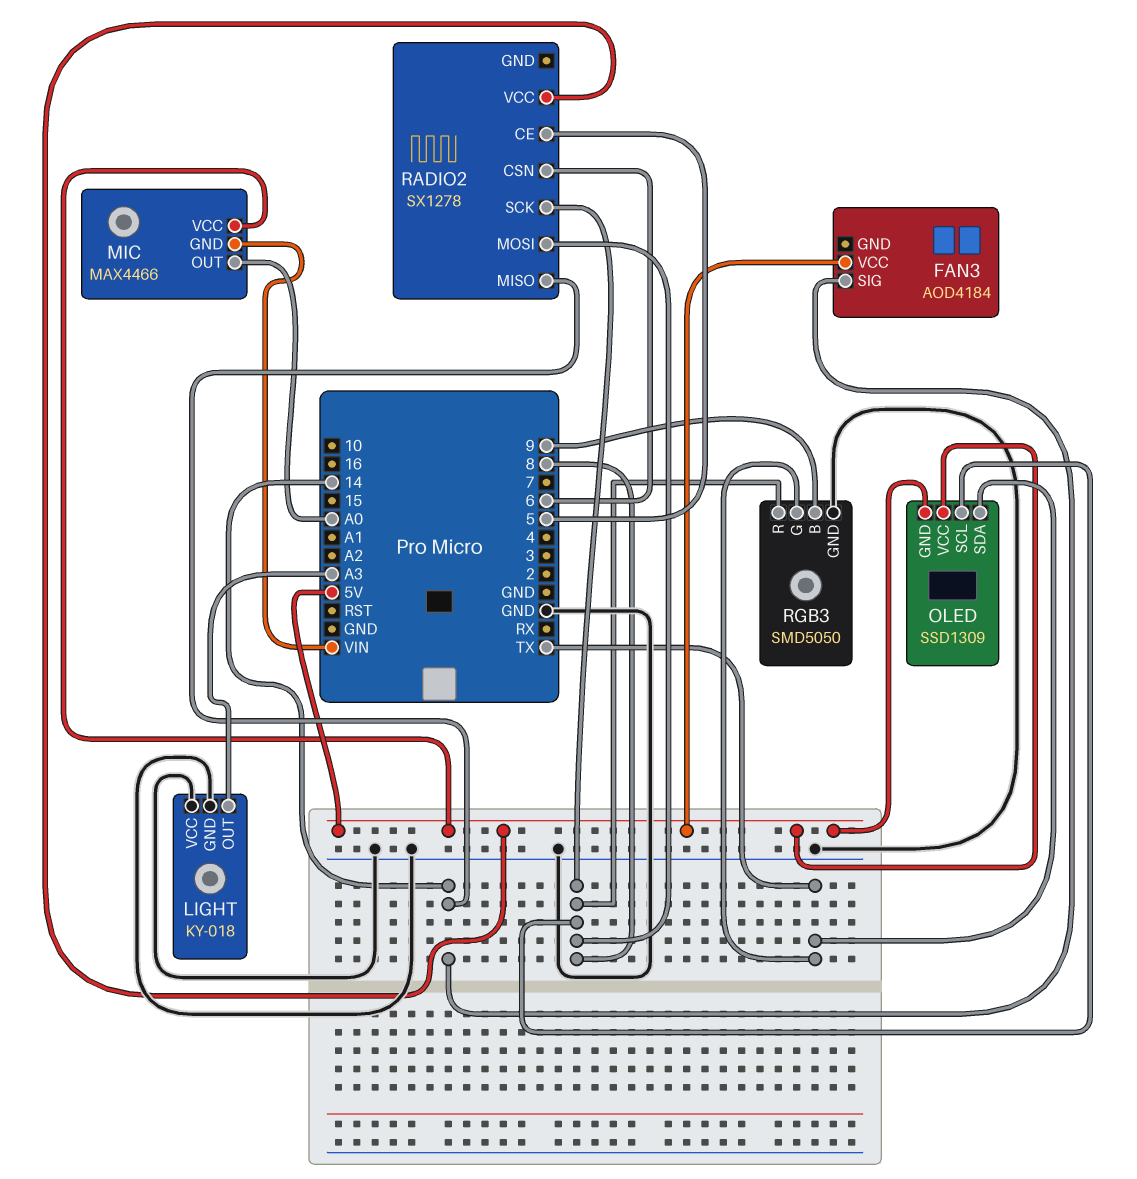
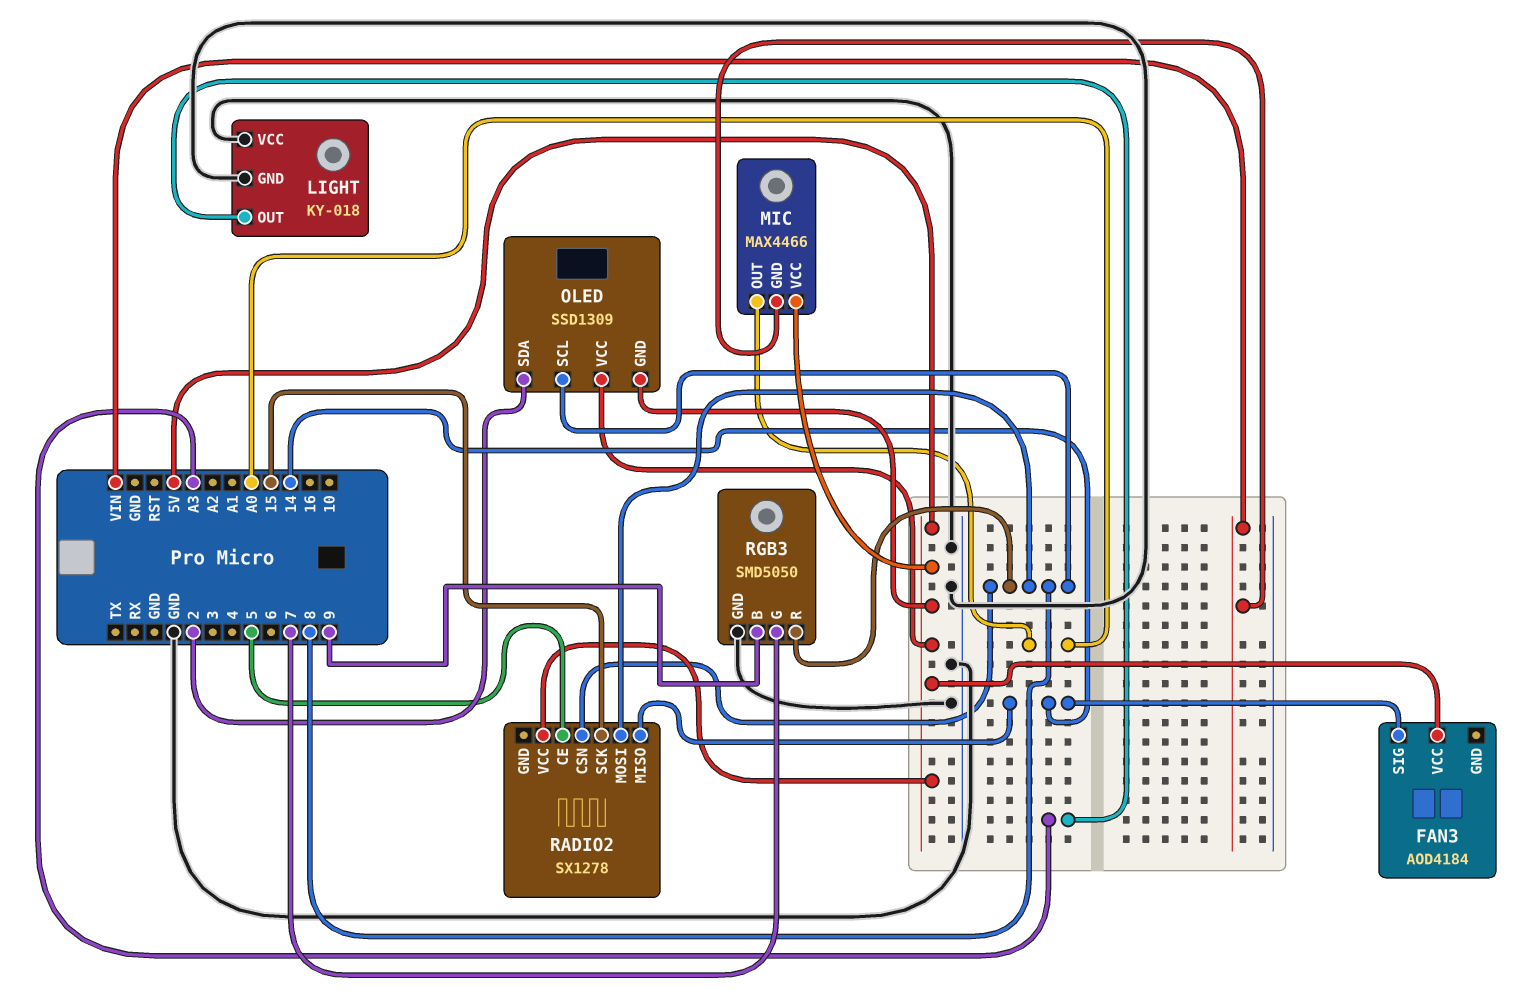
OLED pin SDA: TX -> 2
RADIO2 pin CSN: 6 -> 8
RADIO2 pin SCK: 8 -> 15
RGB3 pin G: TX -> 7

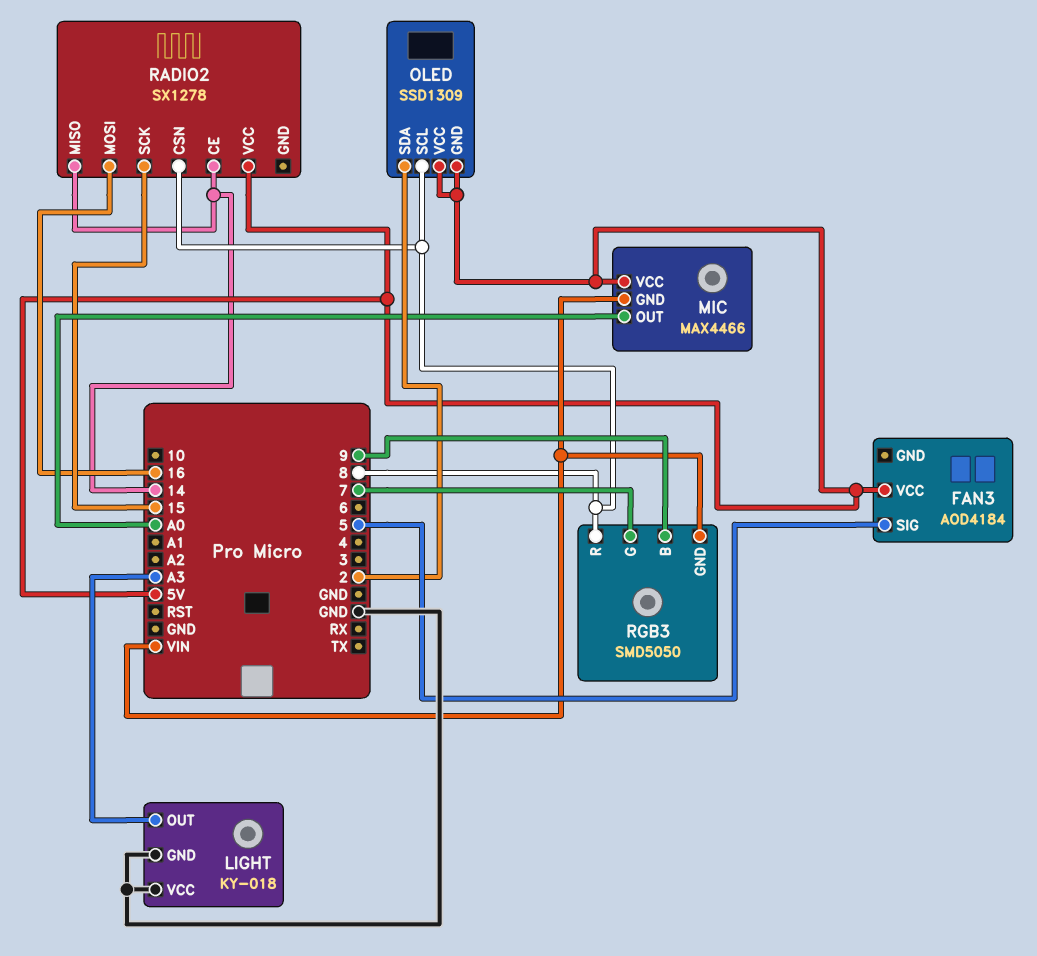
FAN3 pin SIG: 14 -> 5
RADIO2 pin CE: 5 -> 14
RADIO2 pin MOSI: 8 -> 16
RGB3 pin GND: GND -> VIN

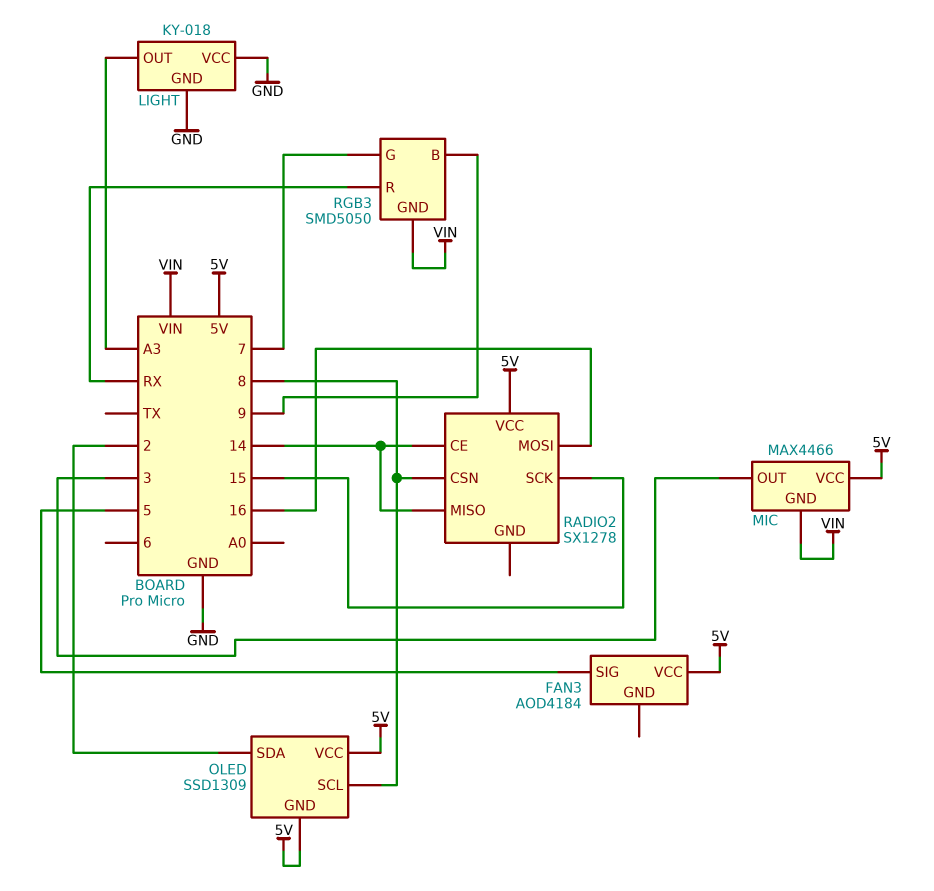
MIC pin OUT: A0 -> 3
RGB3 pin R: 8 -> RX

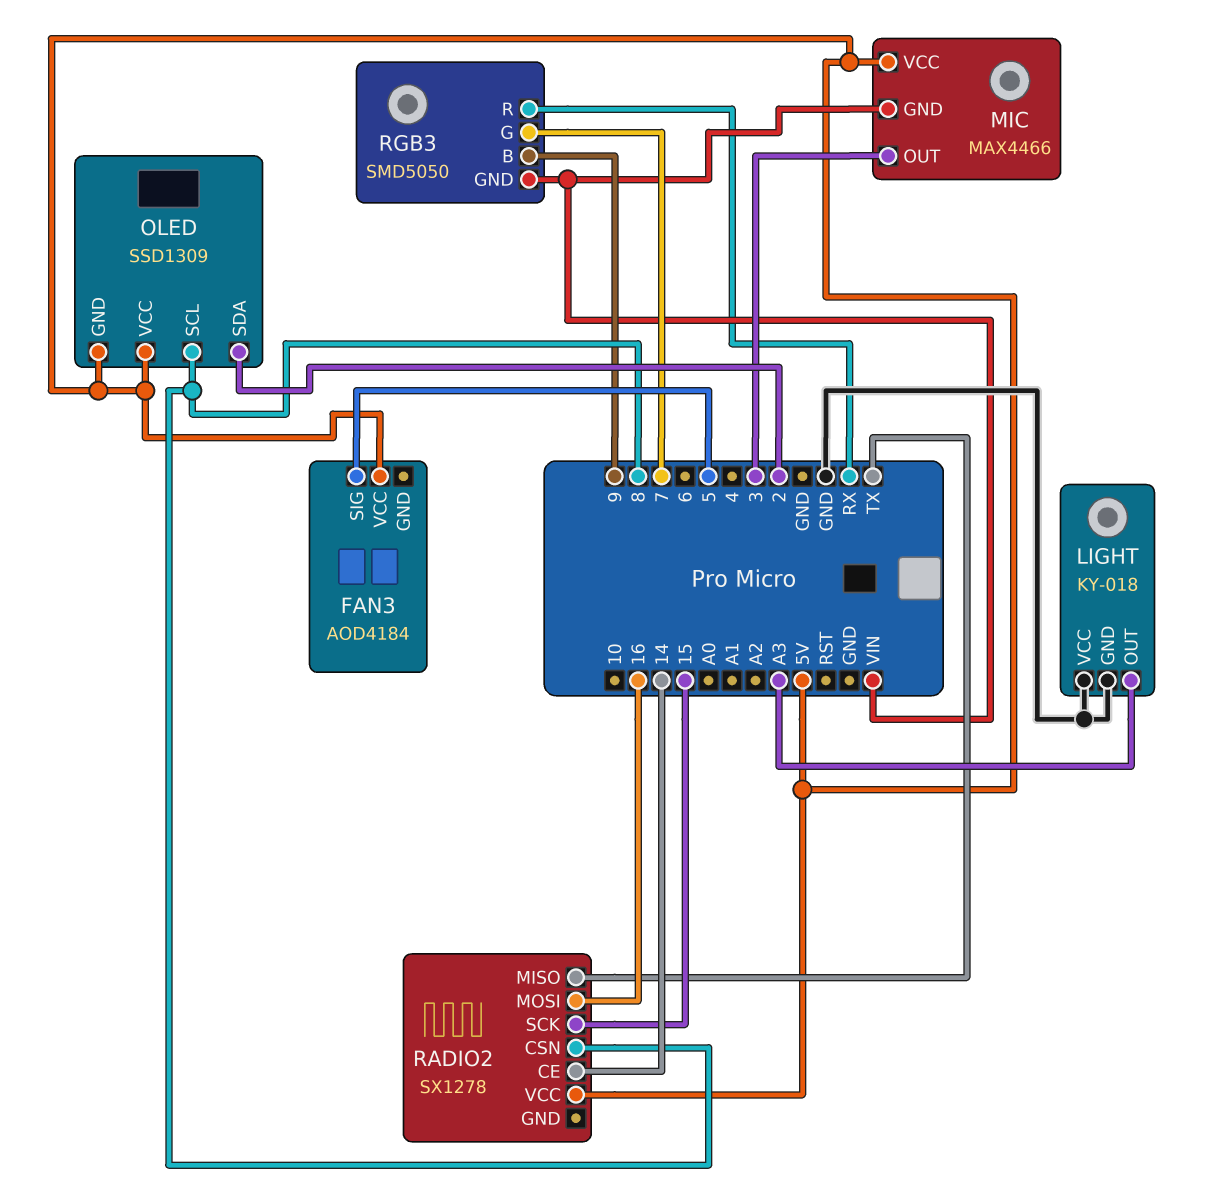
RADIO2 pin MISO: 14 -> TX

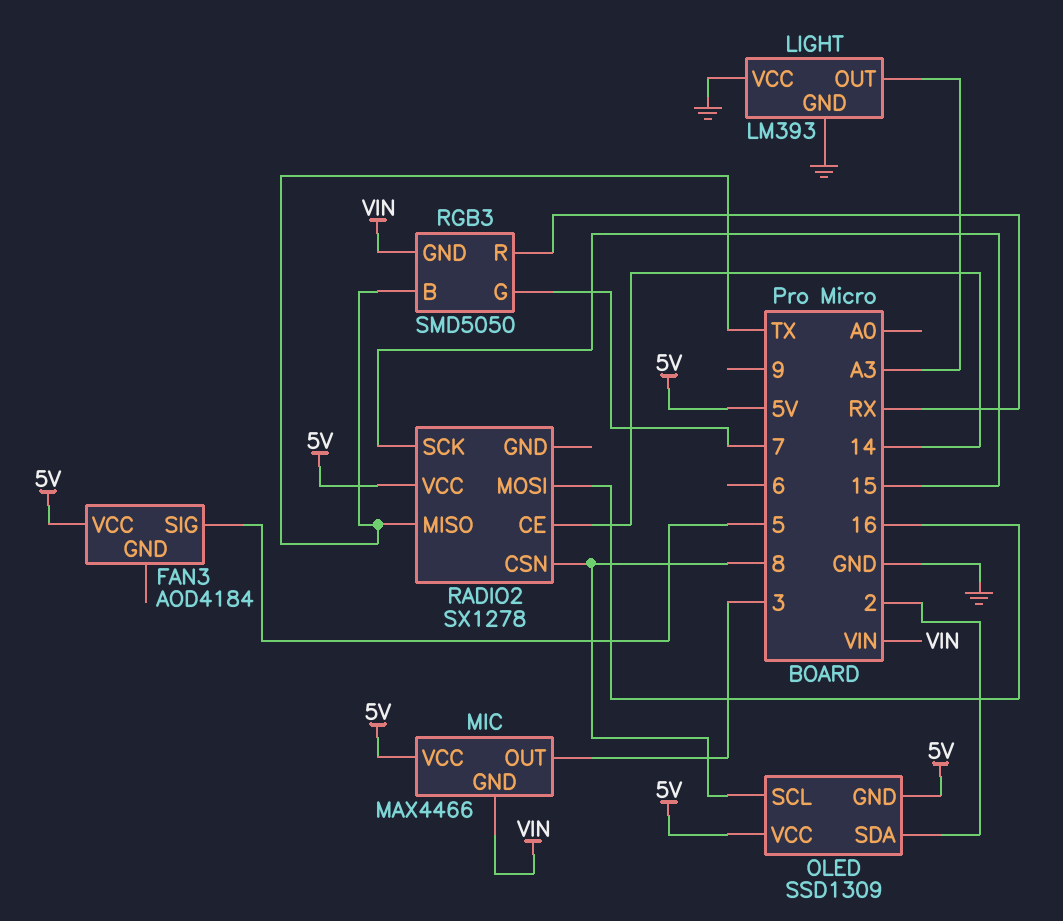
LIGHT: KY-018 -> LM393
RGB3 pin B: 9 -> TX

